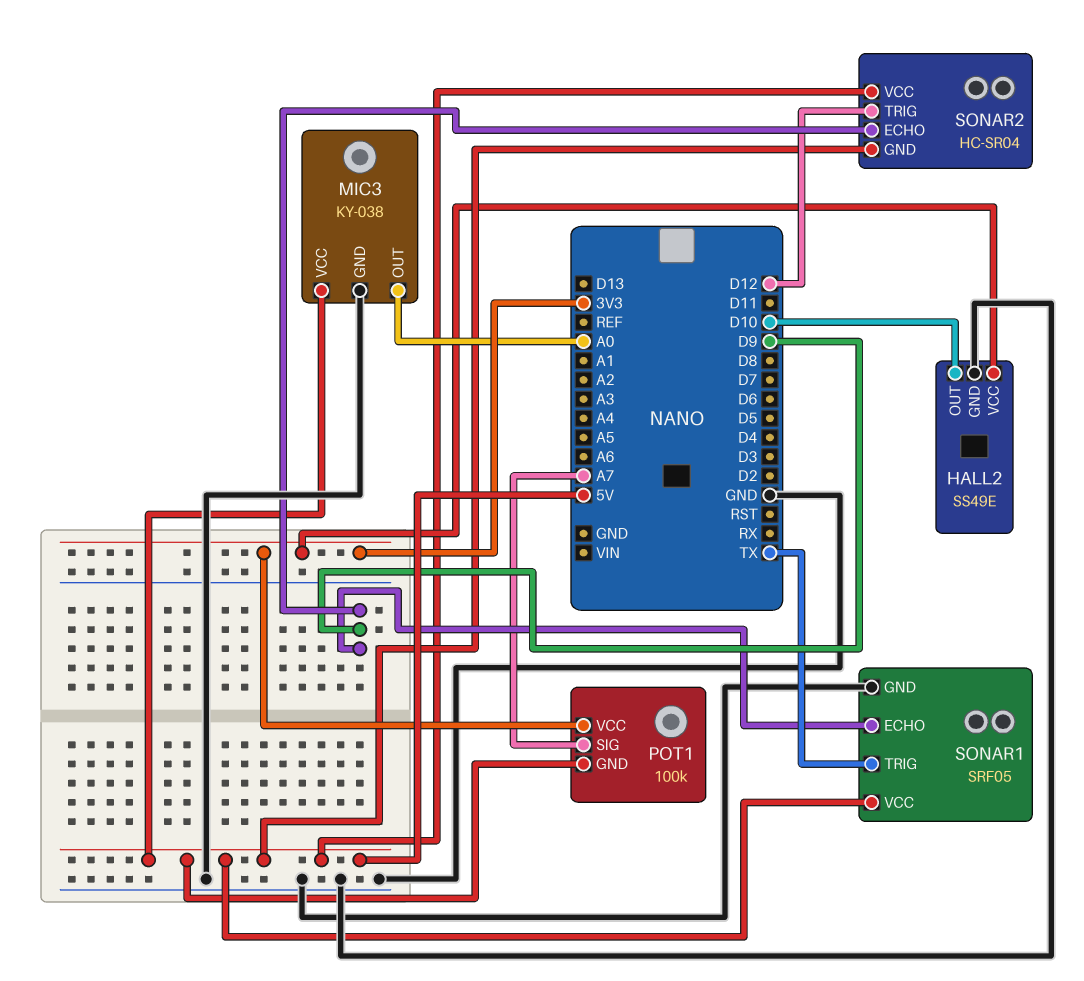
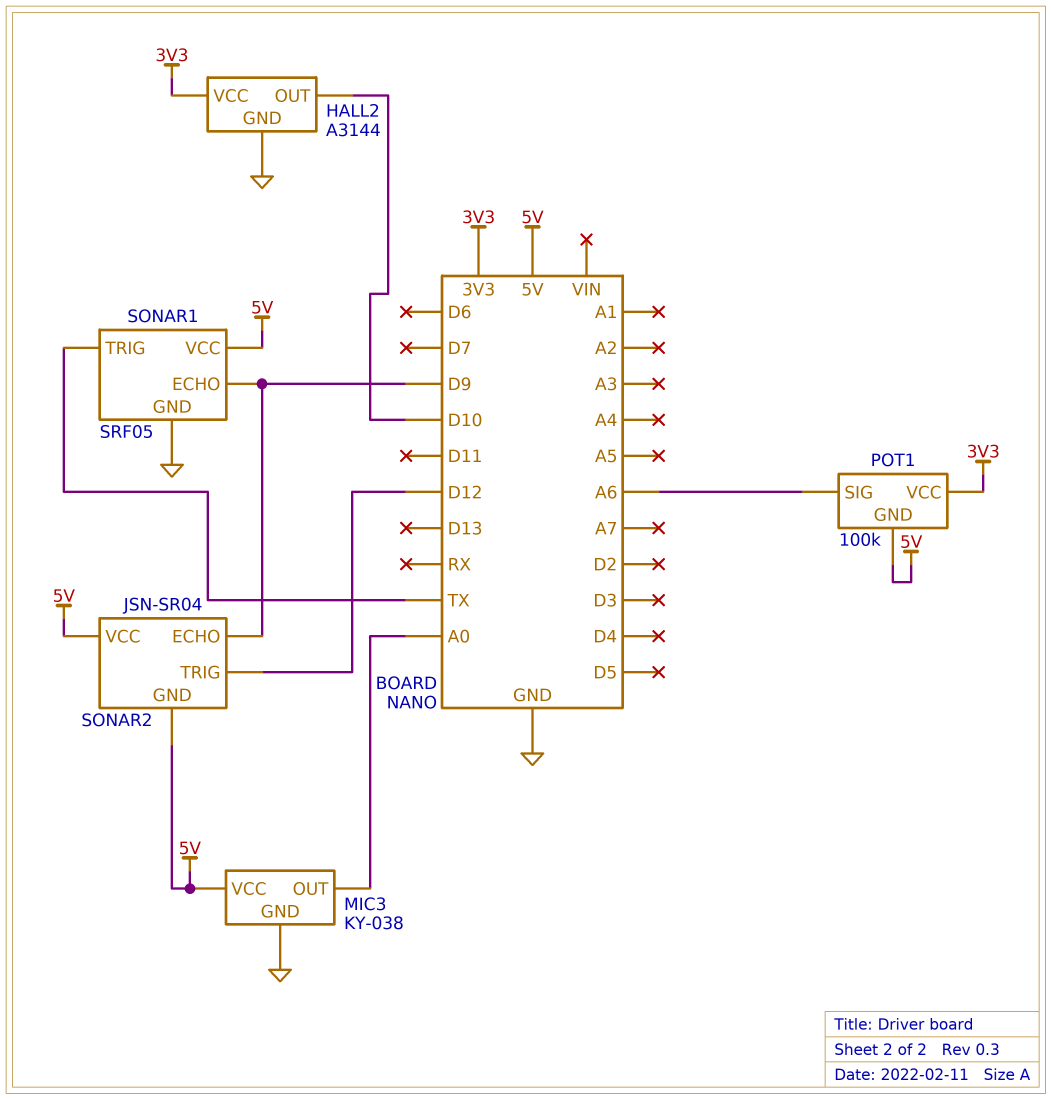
HALL2: SS49E -> A3144
POT1 pin SIG: A7 -> A6
SONAR2: HC-SR04 -> JSN-SR04

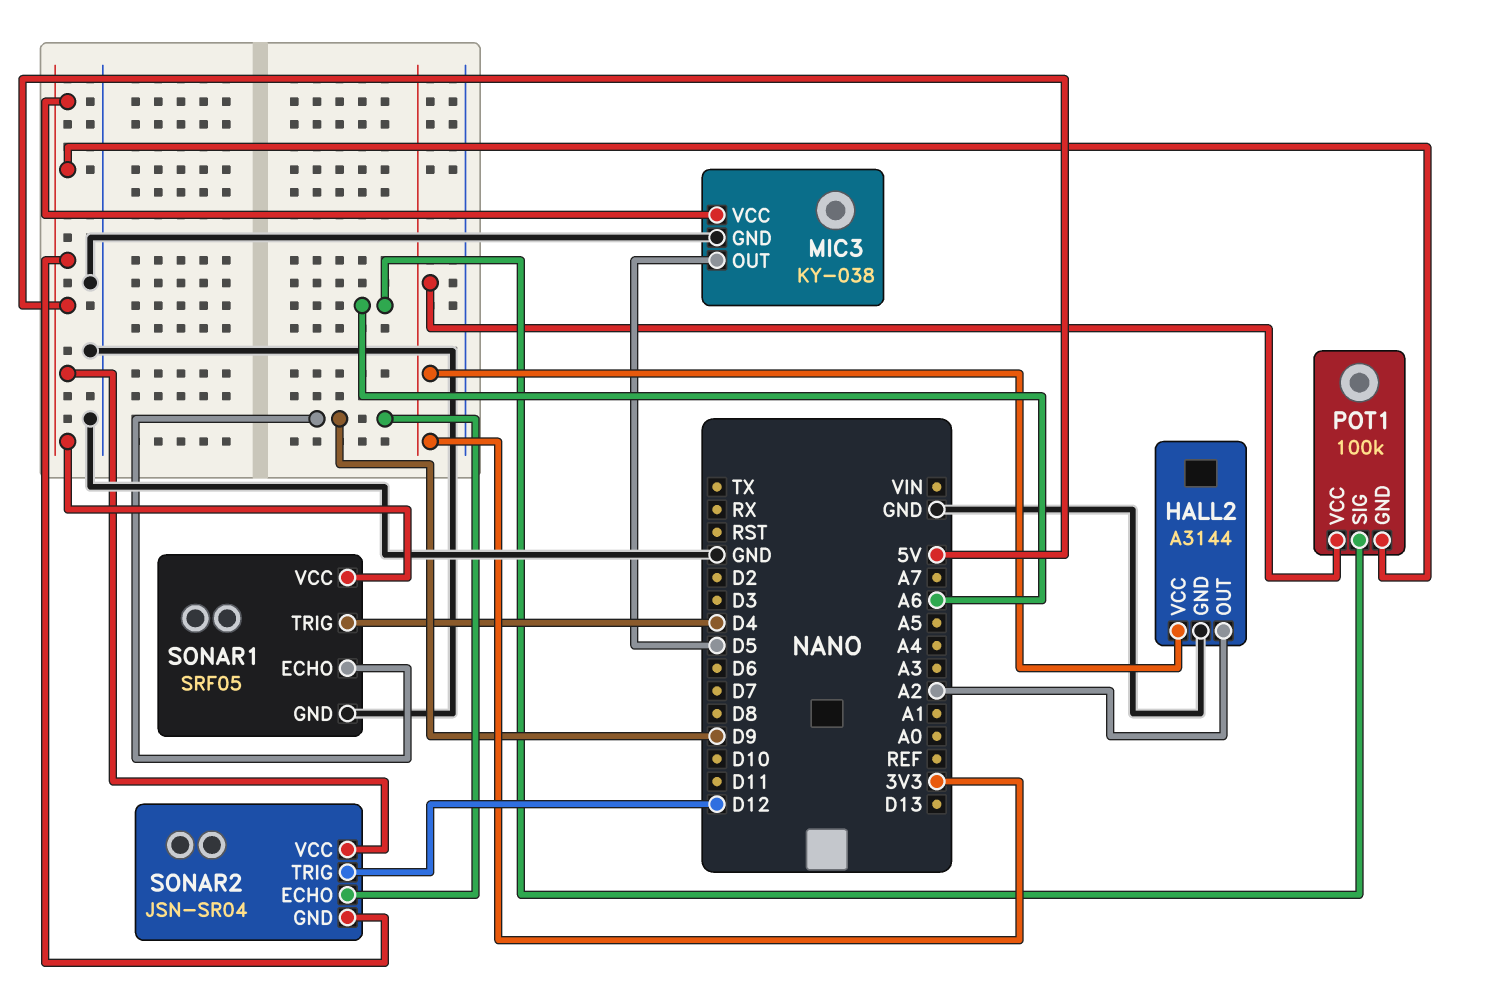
HALL2 pin OUT: D10 -> A2
MIC3 pin OUT: A0 -> D5
SONAR1 pin TRIG: TX -> D4

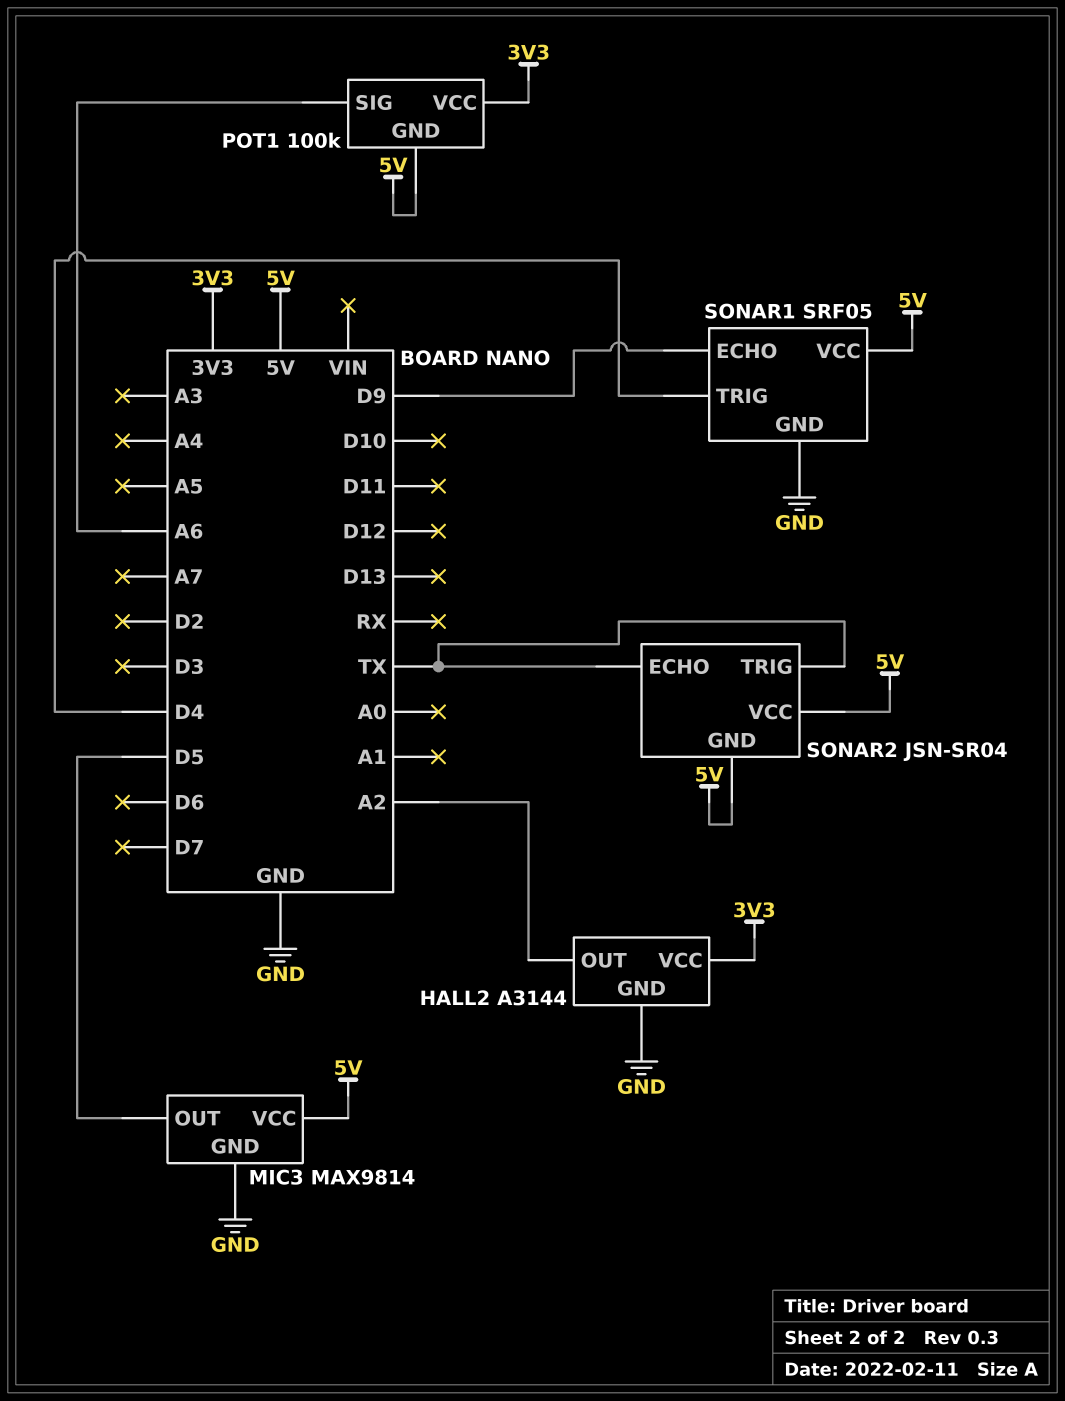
MIC3: KY-038 -> MAX9814
SONAR2 pin ECHO: D9 -> TX
SONAR2 pin TRIG: D12 -> TX

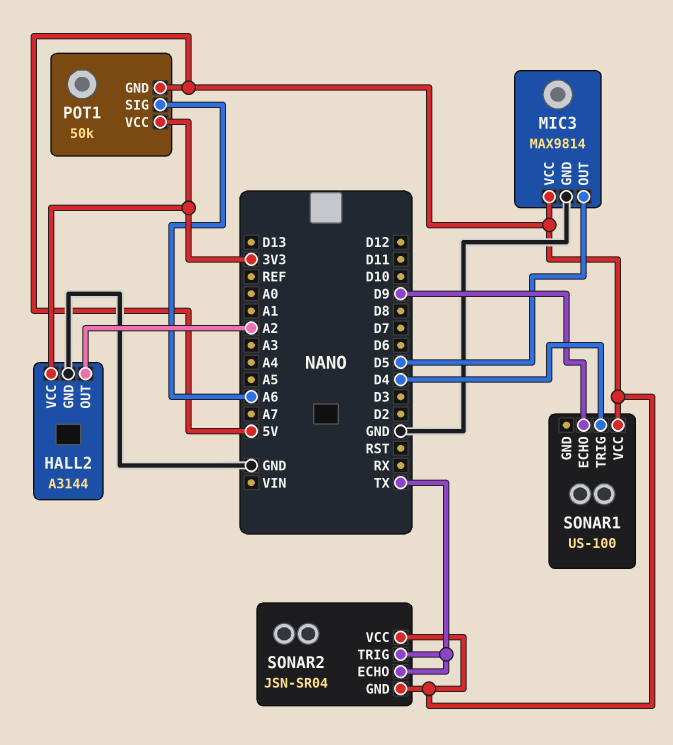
POT1: 100k -> 50k
SONAR1: SRF05 -> US-100
SONAR1 pin GND: GND -> none

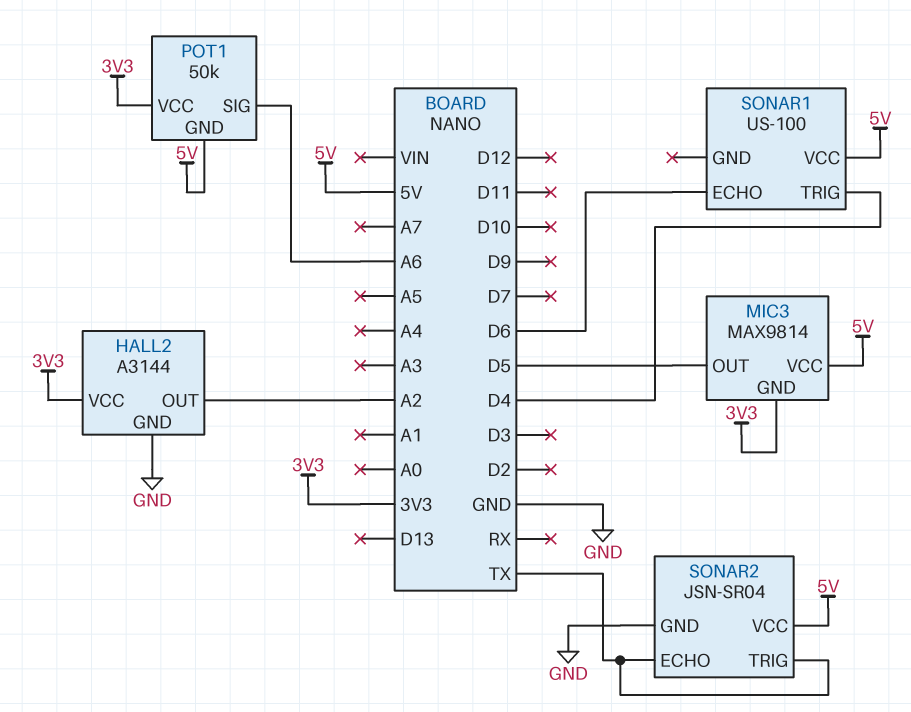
MIC3 pin GND: GND -> 3V3
SONAR1 pin ECHO: D9 -> D6
SONAR2 pin GND: 5V -> GND

